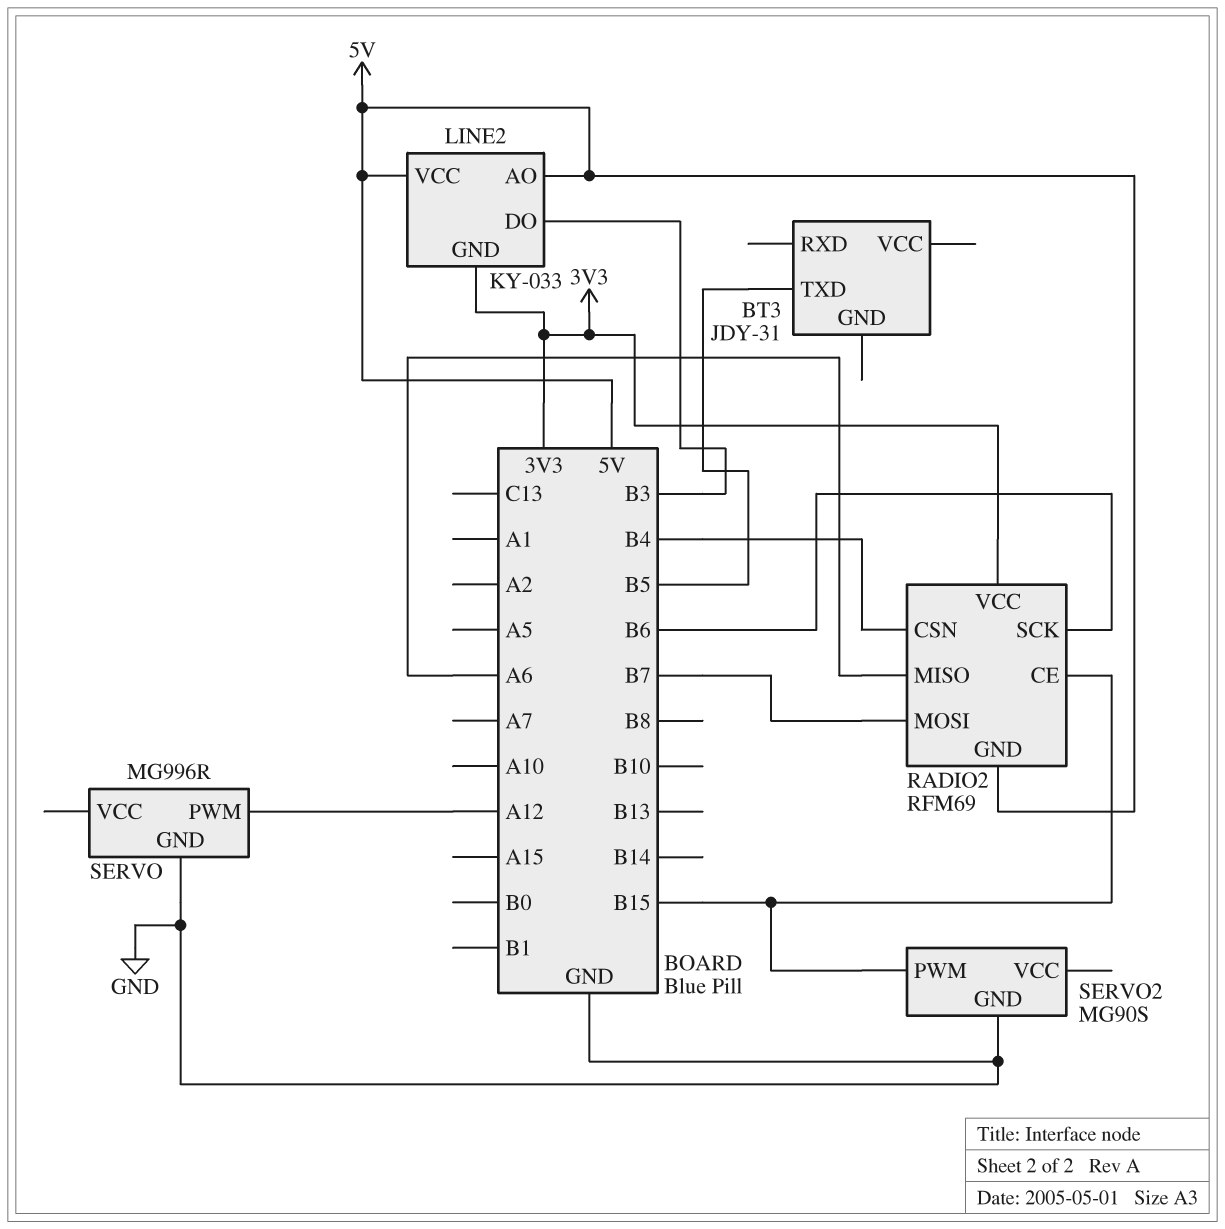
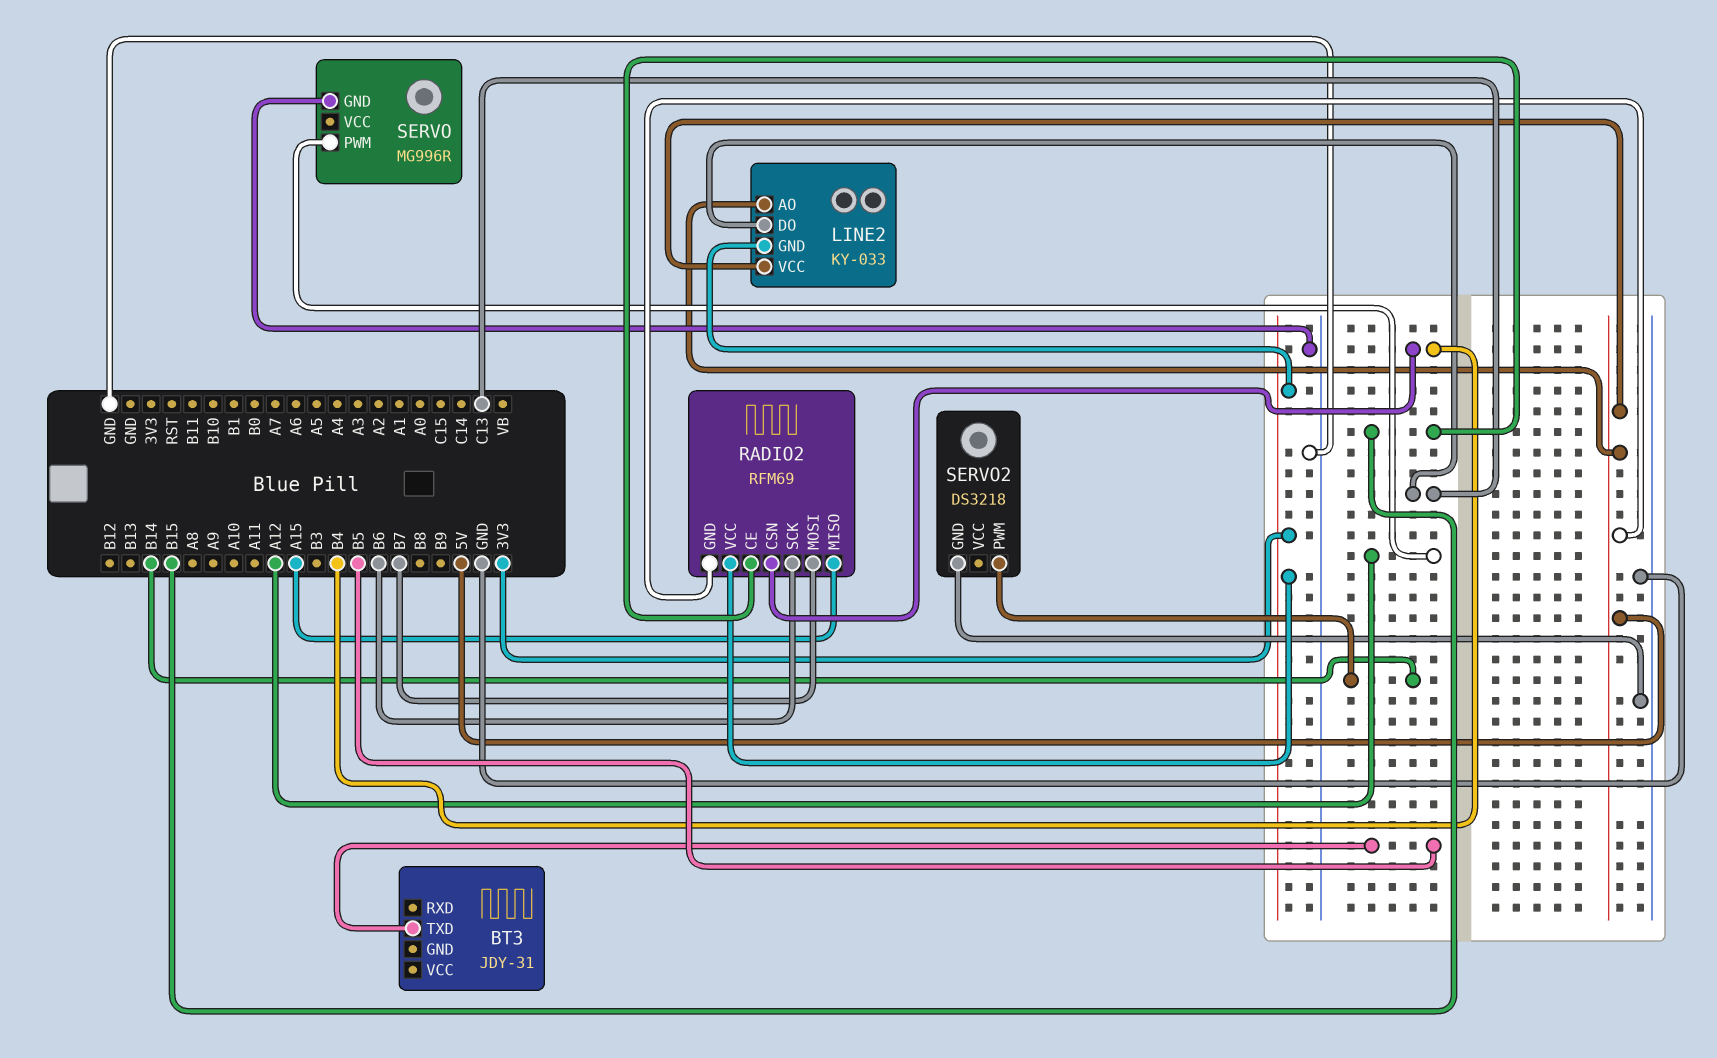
LINE2 pin DO: B3 -> C13
RADIO2 pin MISO: A6 -> A15
SERVO2: MG90S -> DS3218
SERVO2 pin PWM: B15 -> B14

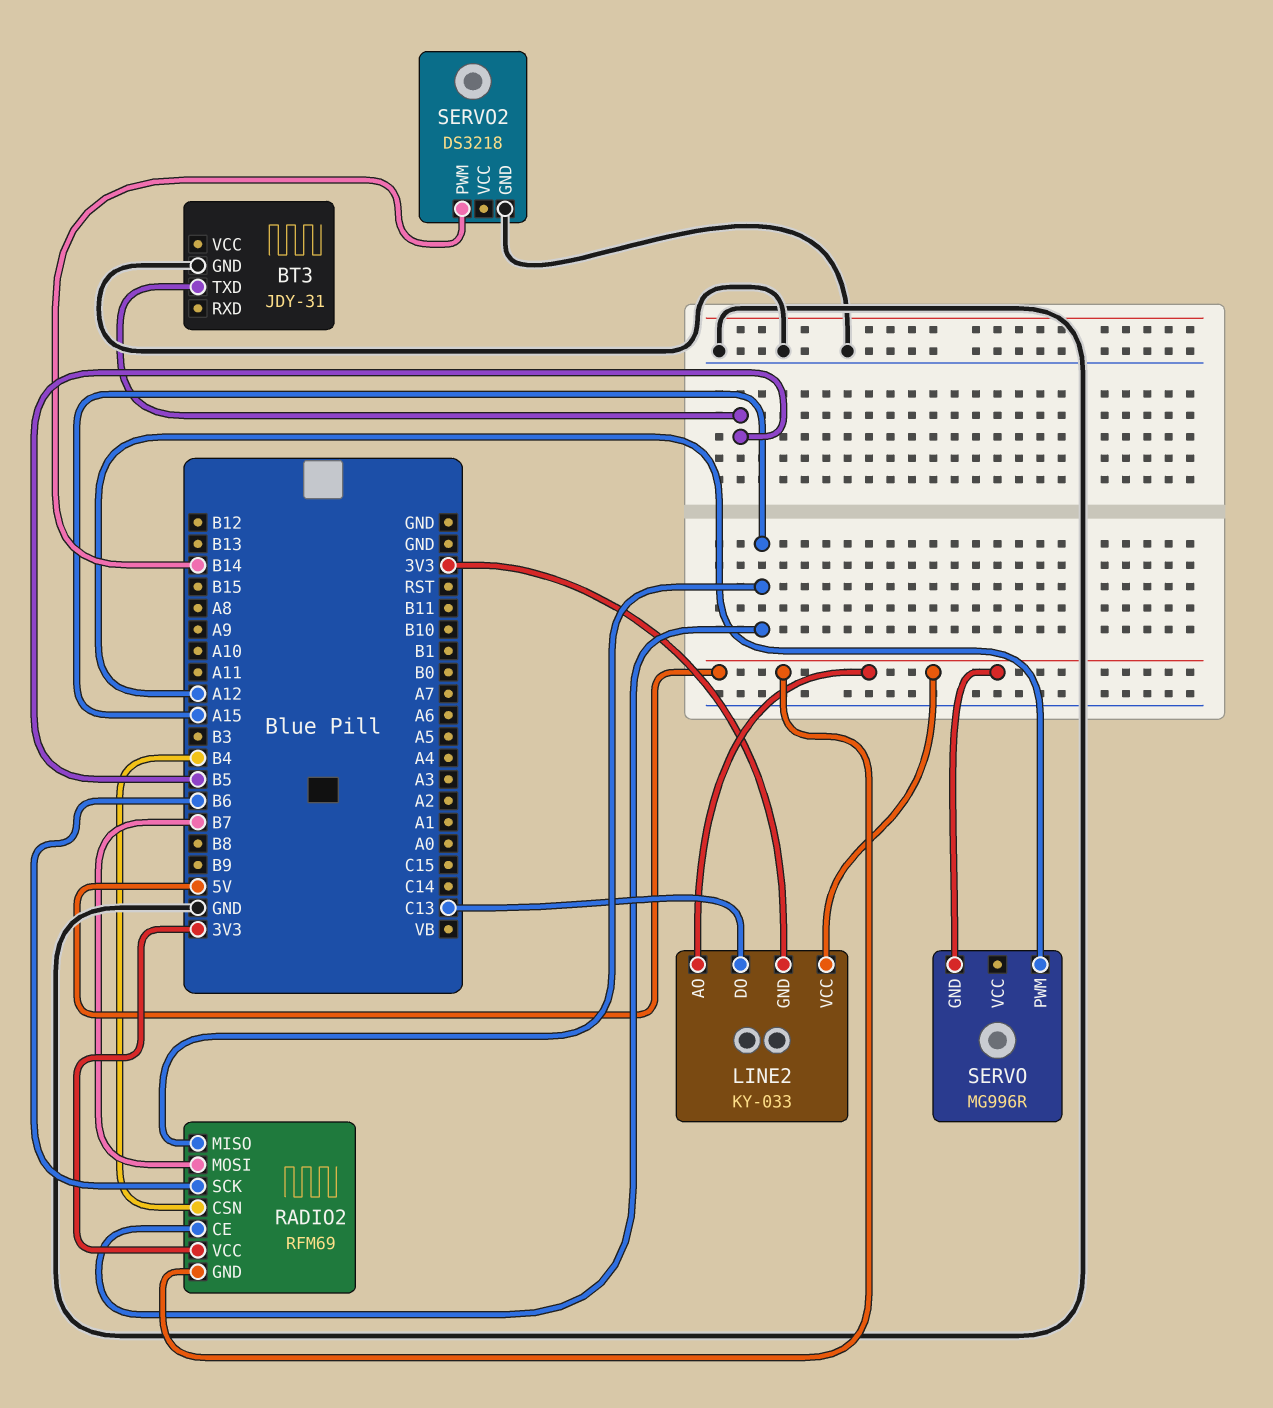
BT3 pin GND: none -> GND
RADIO2 pin CE: B15 -> A15
SERVO pin GND: GND -> 5V

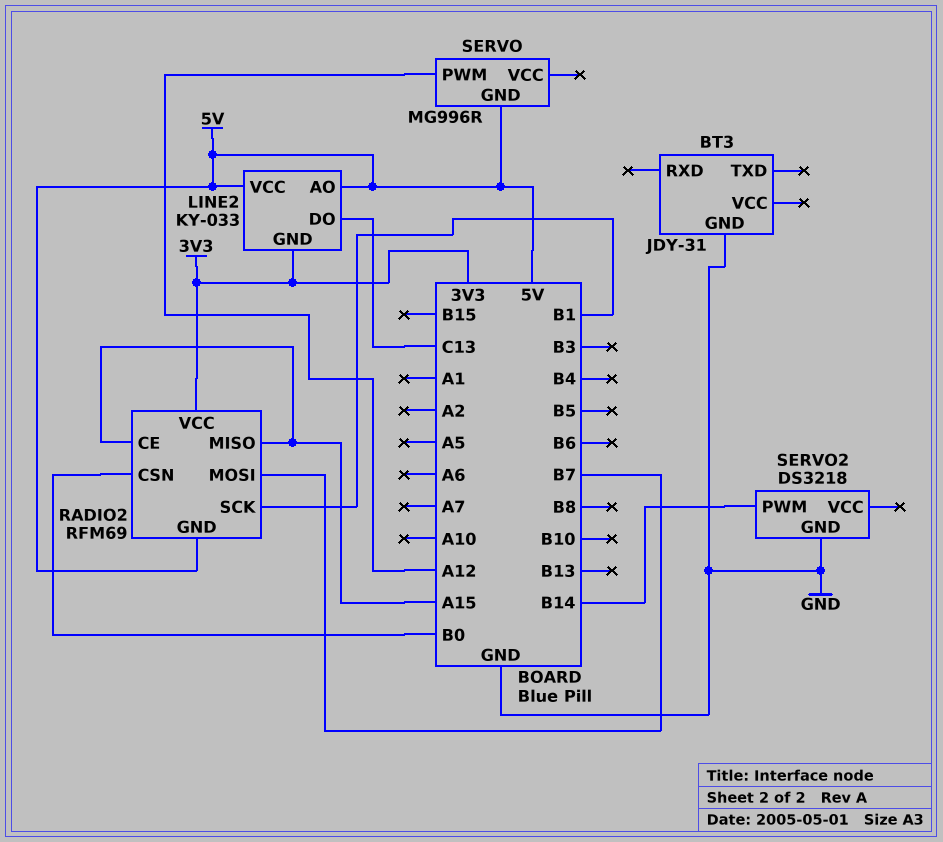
BT3 pin TXD: B5 -> none
RADIO2 pin CSN: B4 -> B0
RADIO2 pin SCK: B6 -> B1

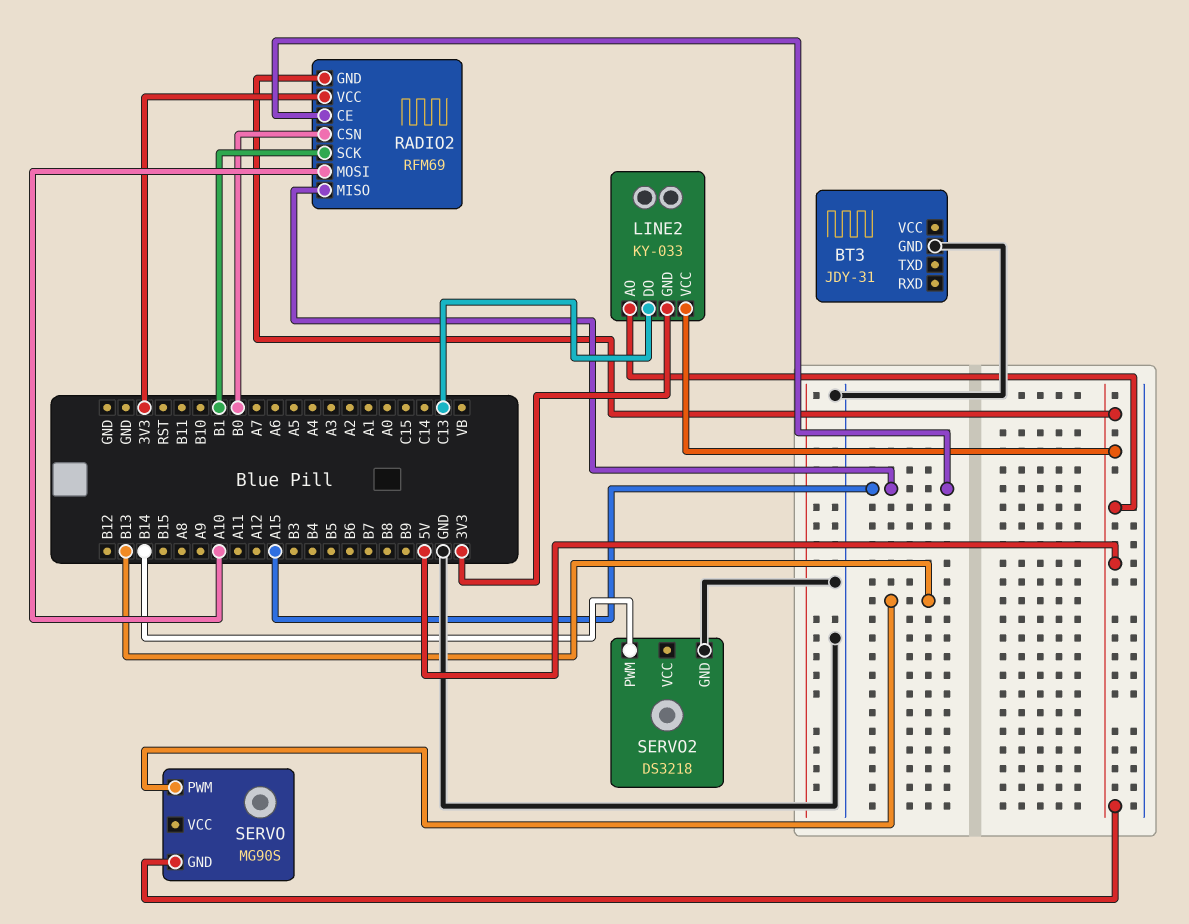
RADIO2 pin MOSI: B7 -> A10
SERVO: MG996R -> MG90S
SERVO pin PWM: A12 -> B13

